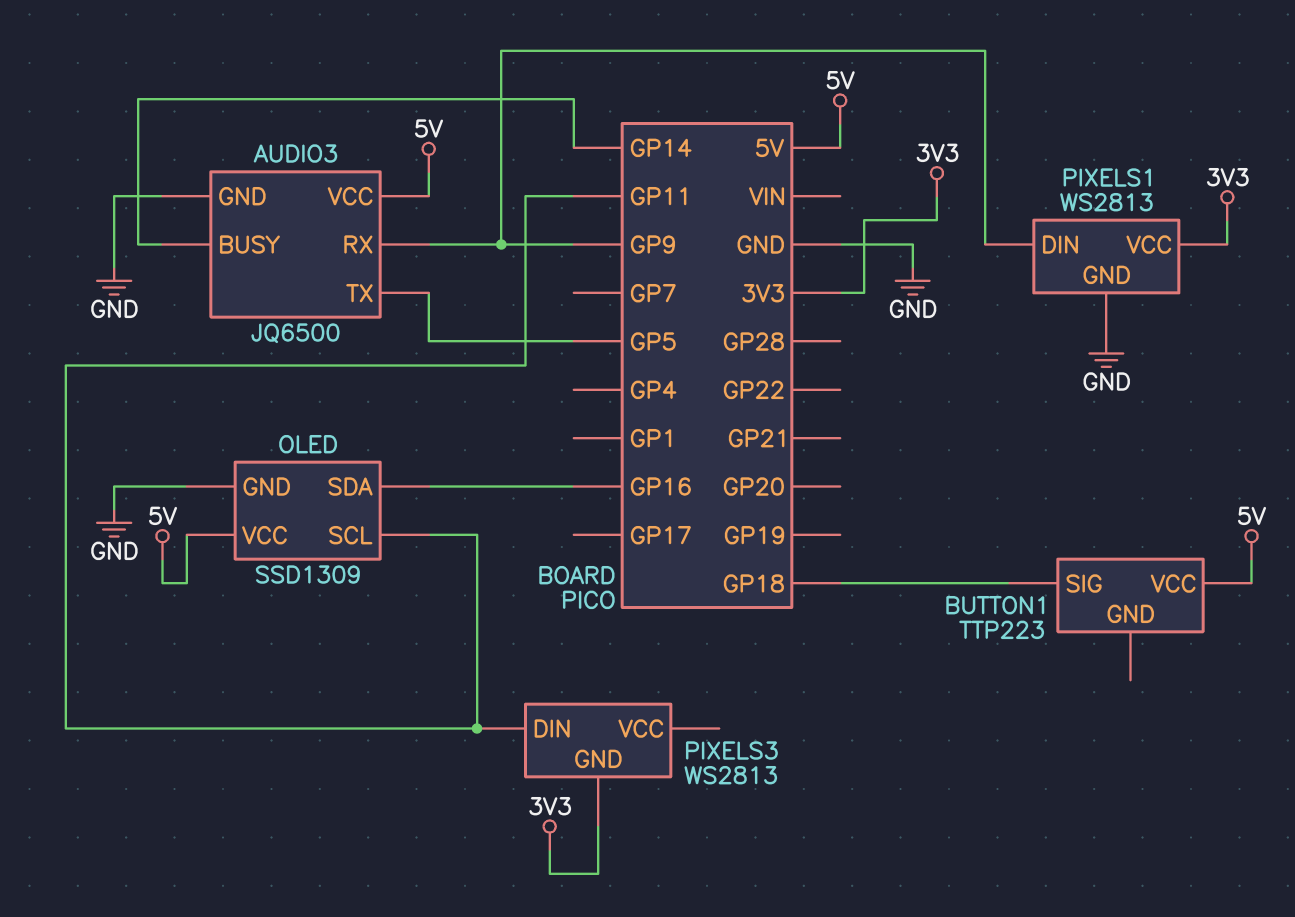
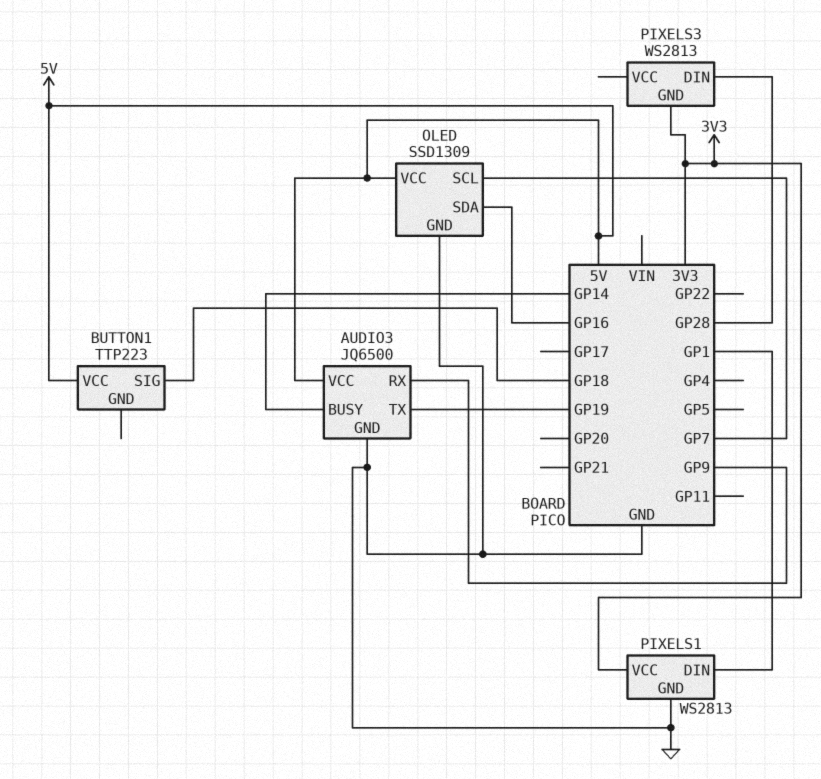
AUDIO3 pin TX: GP5 -> GP19
OLED pin SCL: GP11 -> GP7
PIXELS1 pin DIN: GP9 -> GP1
PIXELS3 pin DIN: GP11 -> GP28

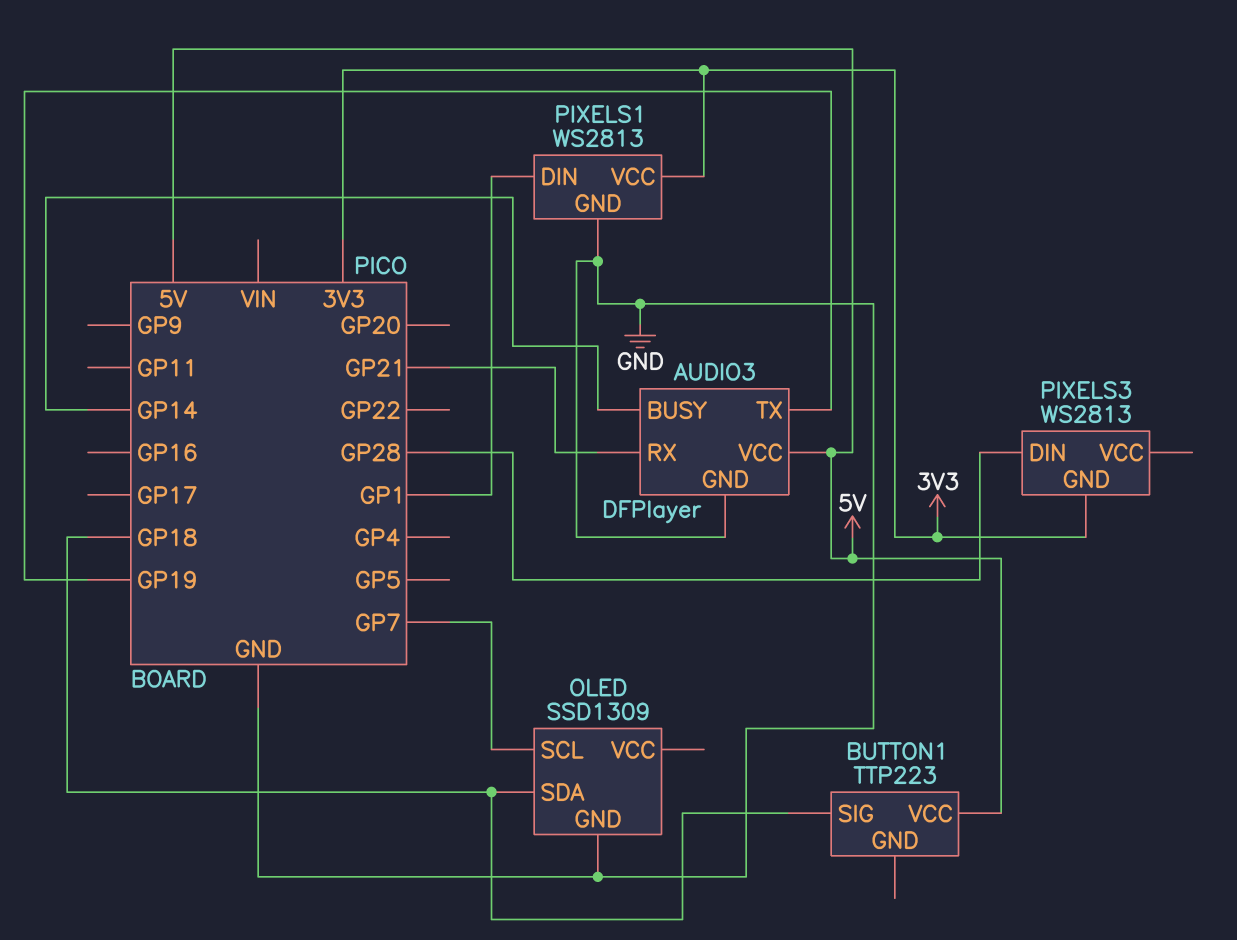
AUDIO3: JQ6500 -> DFPlayer
AUDIO3 pin RX: GP9 -> GP21
OLED pin SDA: GP16 -> GP18
OLED pin VCC: 5V -> none

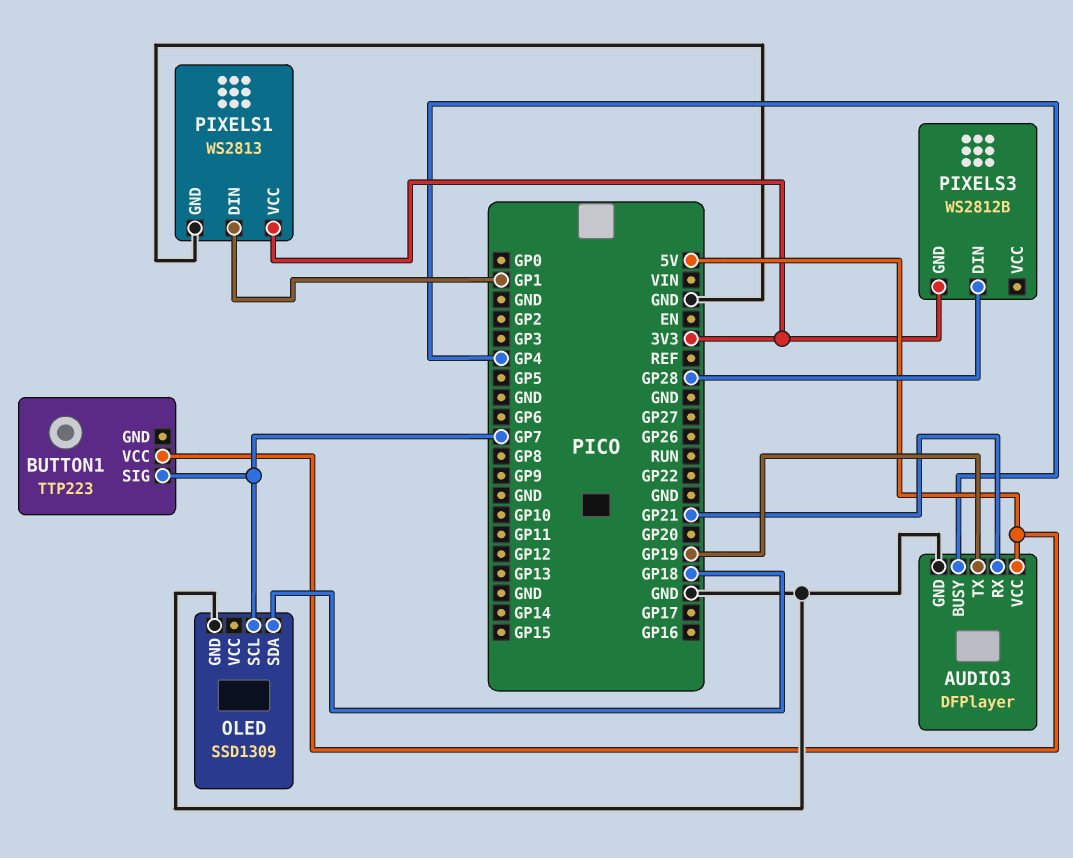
AUDIO3 pin BUSY: GP14 -> GP4
BUTTON1 pin SIG: GP18 -> GP7
PIXELS3: WS2813 -> WS2812B

